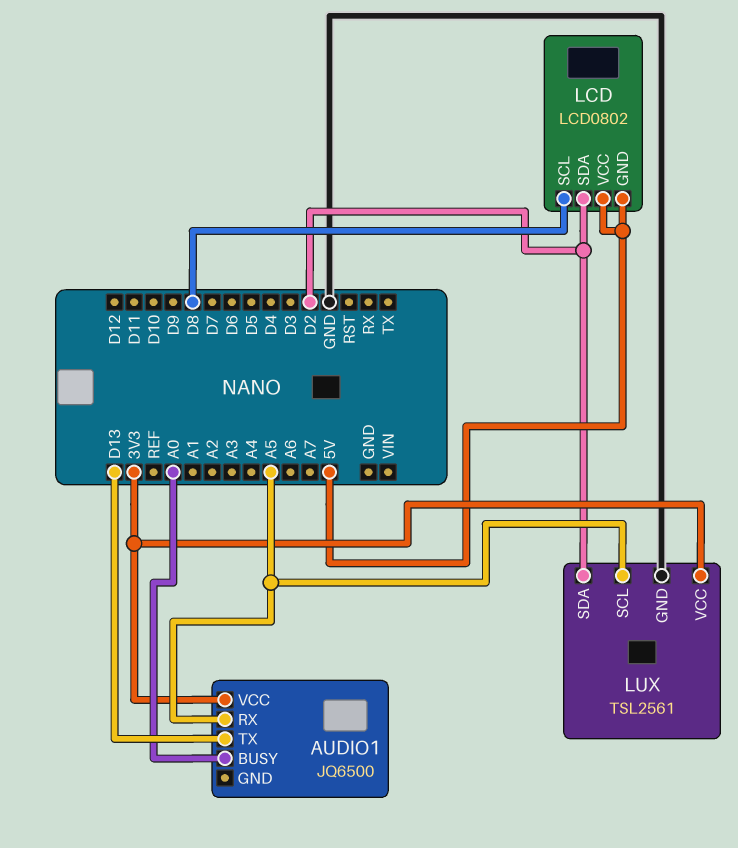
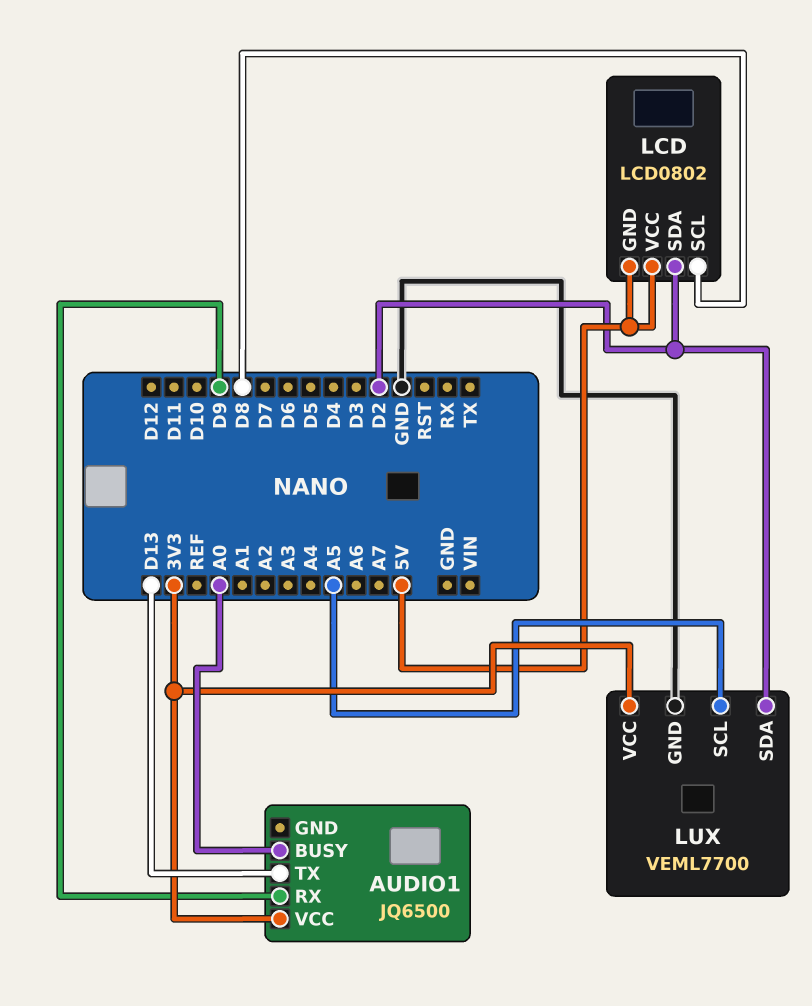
AUDIO1 pin RX: A5 -> D9
LUX: TSL2561 -> VEML7700

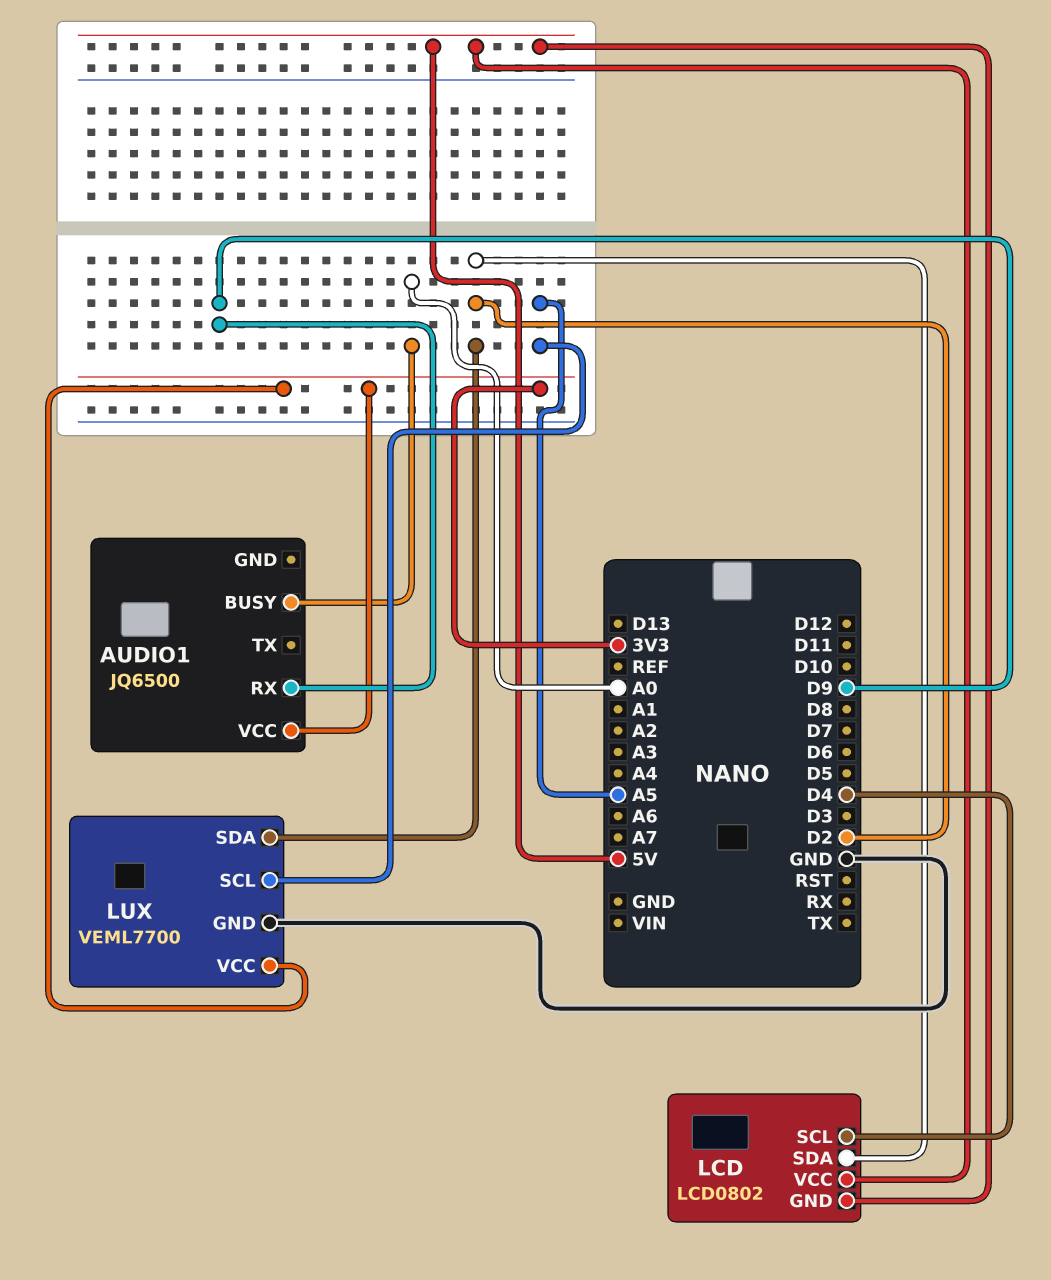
AUDIO1 pin TX: D13 -> none
LCD pin SCL: D8 -> D4

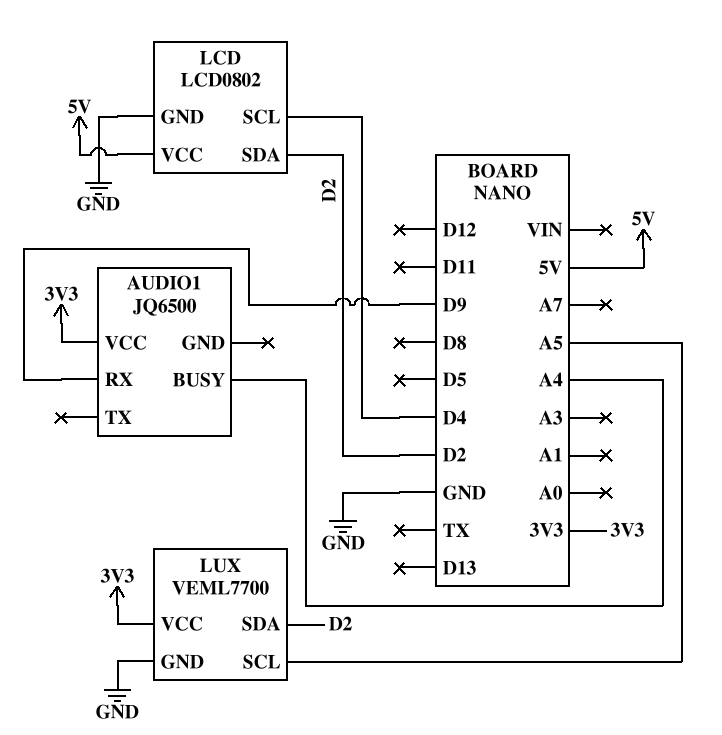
AUDIO1 pin BUSY: A0 -> A4
LCD pin GND: 5V -> GND

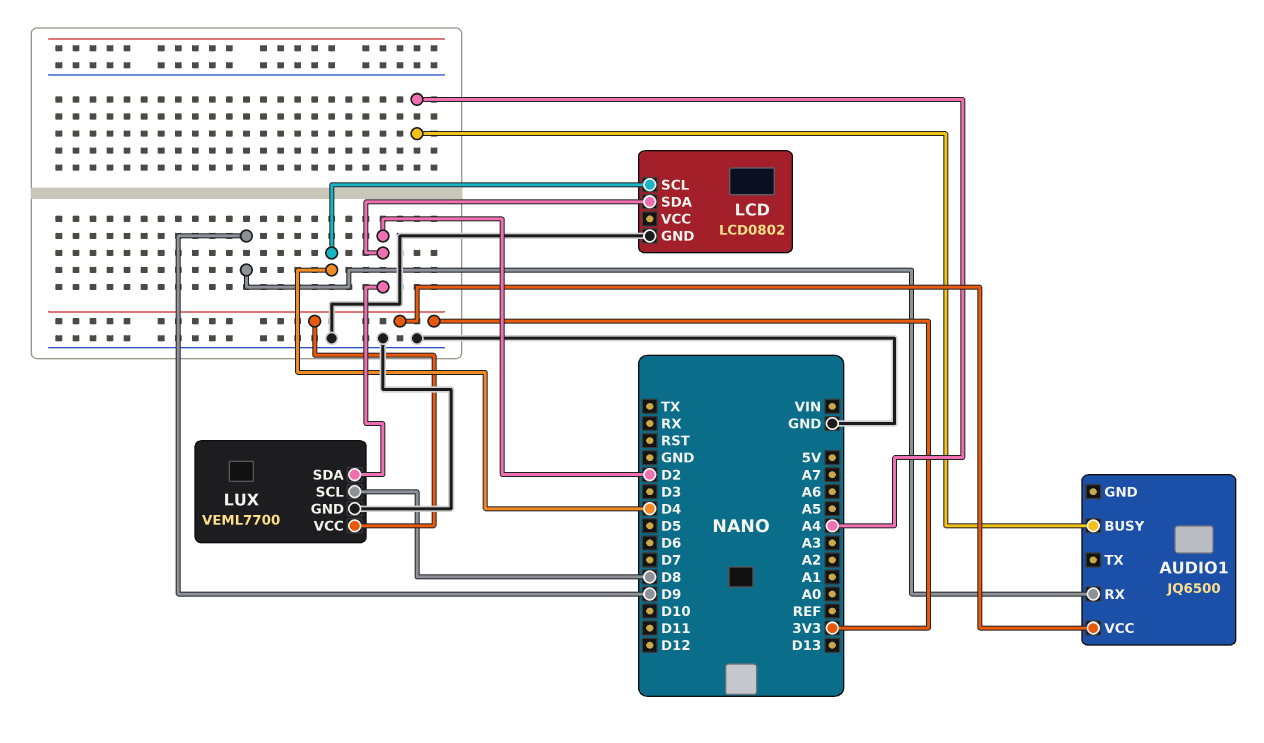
LCD pin VCC: 5V -> none
LUX pin SCL: A5 -> D8

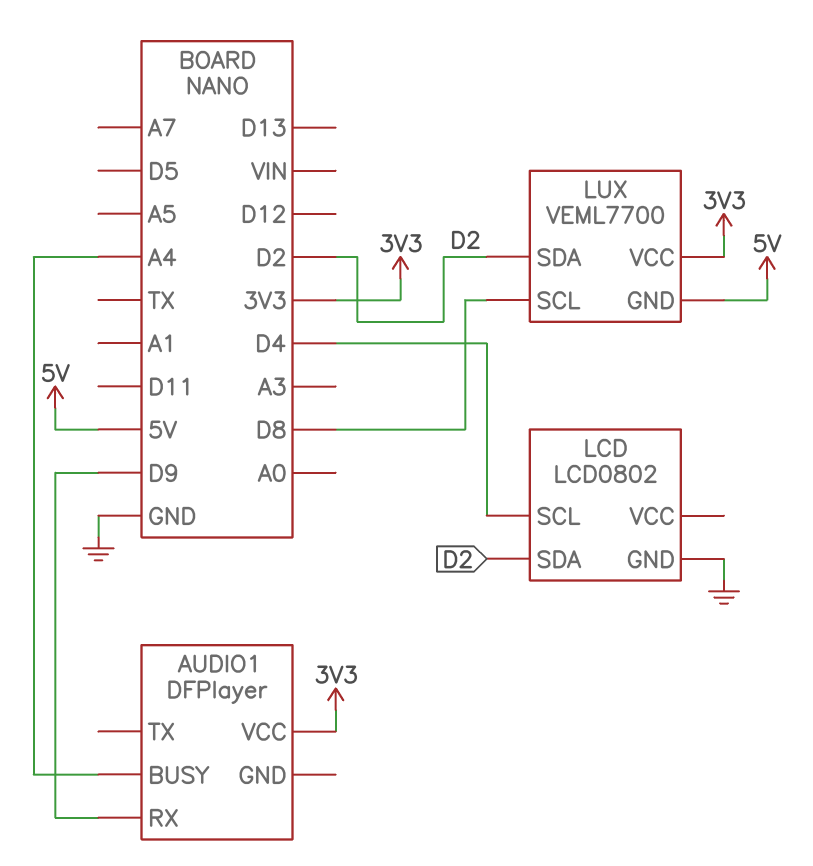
AUDIO1: JQ6500 -> DFPlayer
LUX pin GND: GND -> 5V

